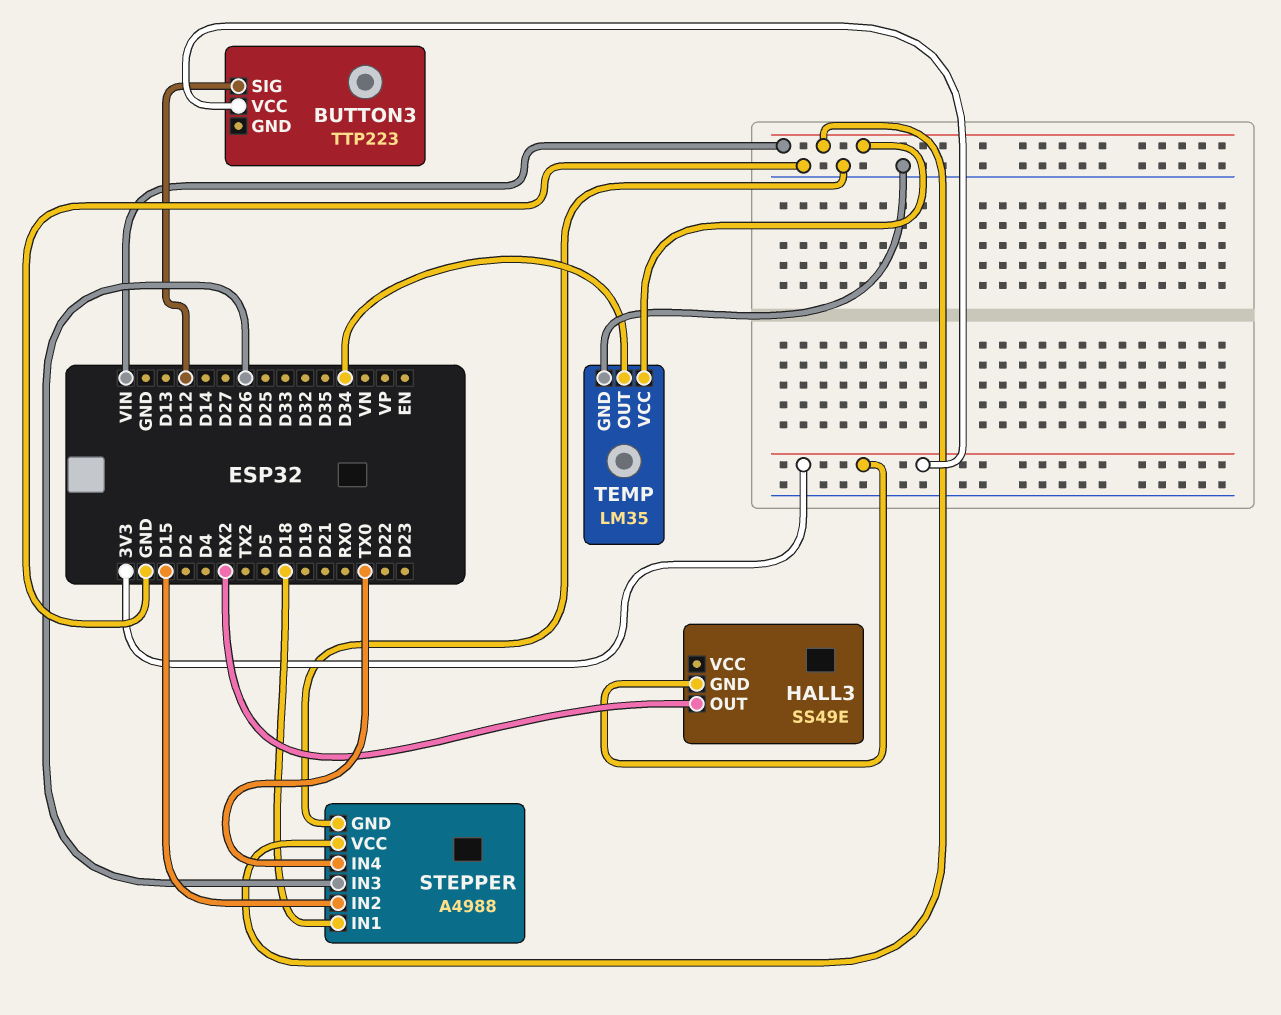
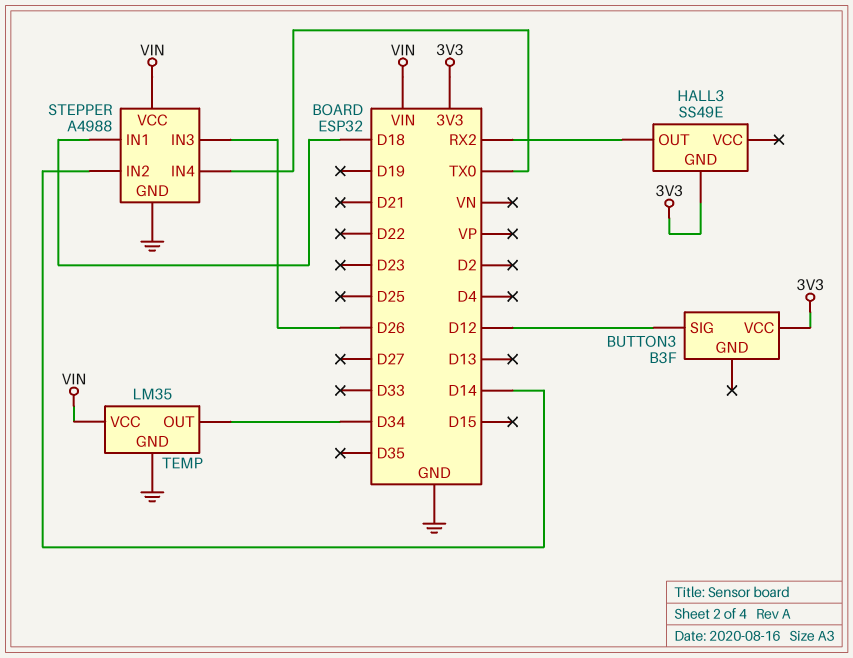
BUTTON3: TTP223 -> B3F
STEPPER pin IN2: D15 -> D14

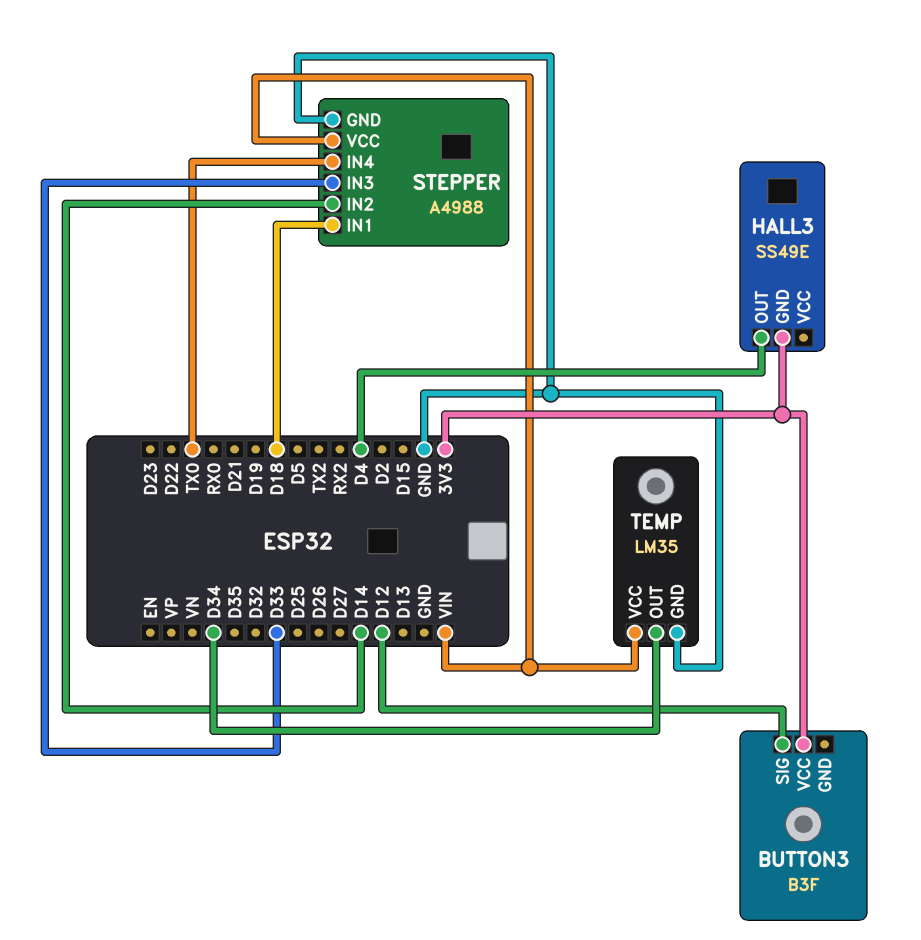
HALL3 pin OUT: RX2 -> D4
STEPPER pin IN3: D26 -> D33

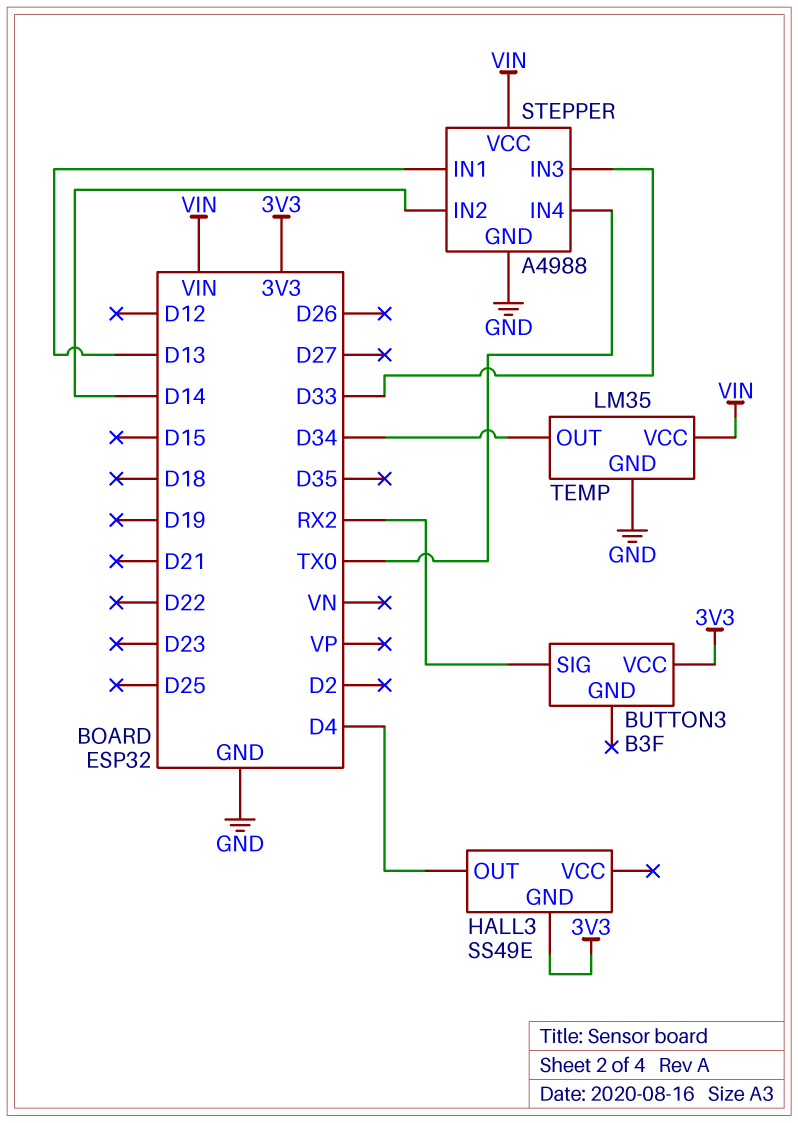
BUTTON3 pin SIG: D12 -> RX2
STEPPER pin IN1: D18 -> D13

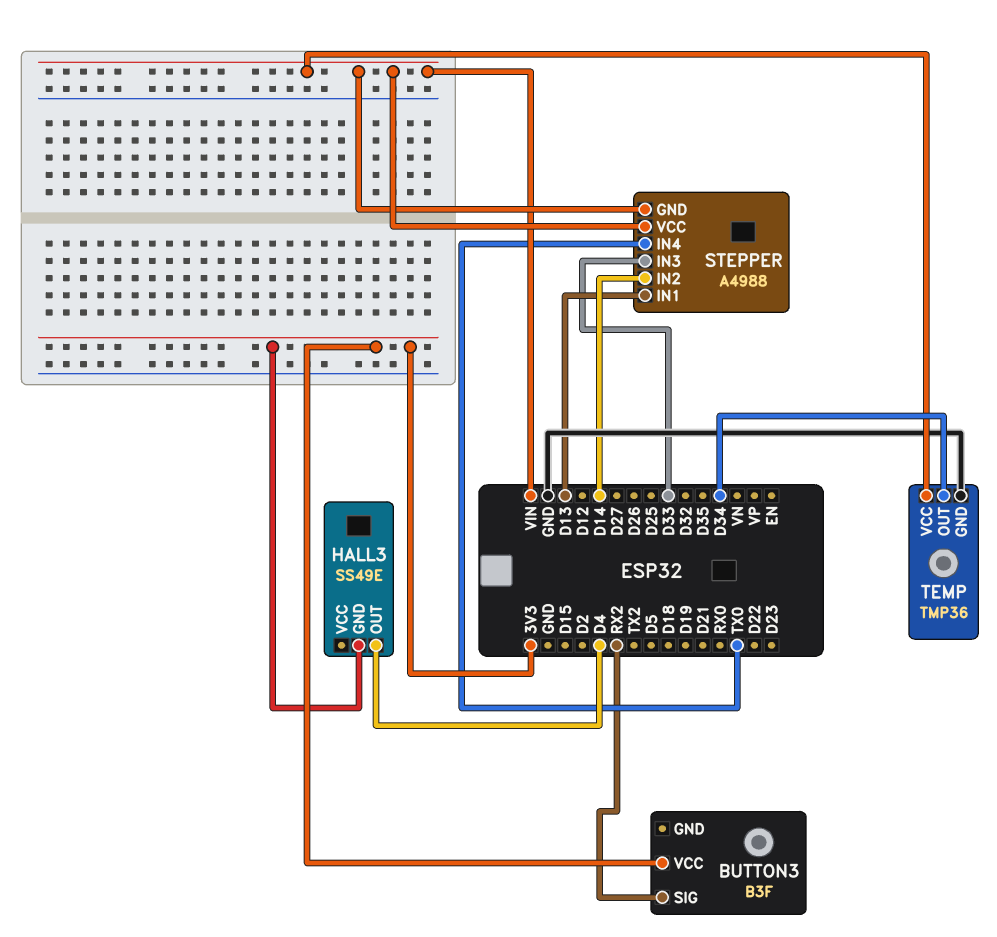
STEPPER pin GND: GND -> VIN
TEMP: LM35 -> TMP36

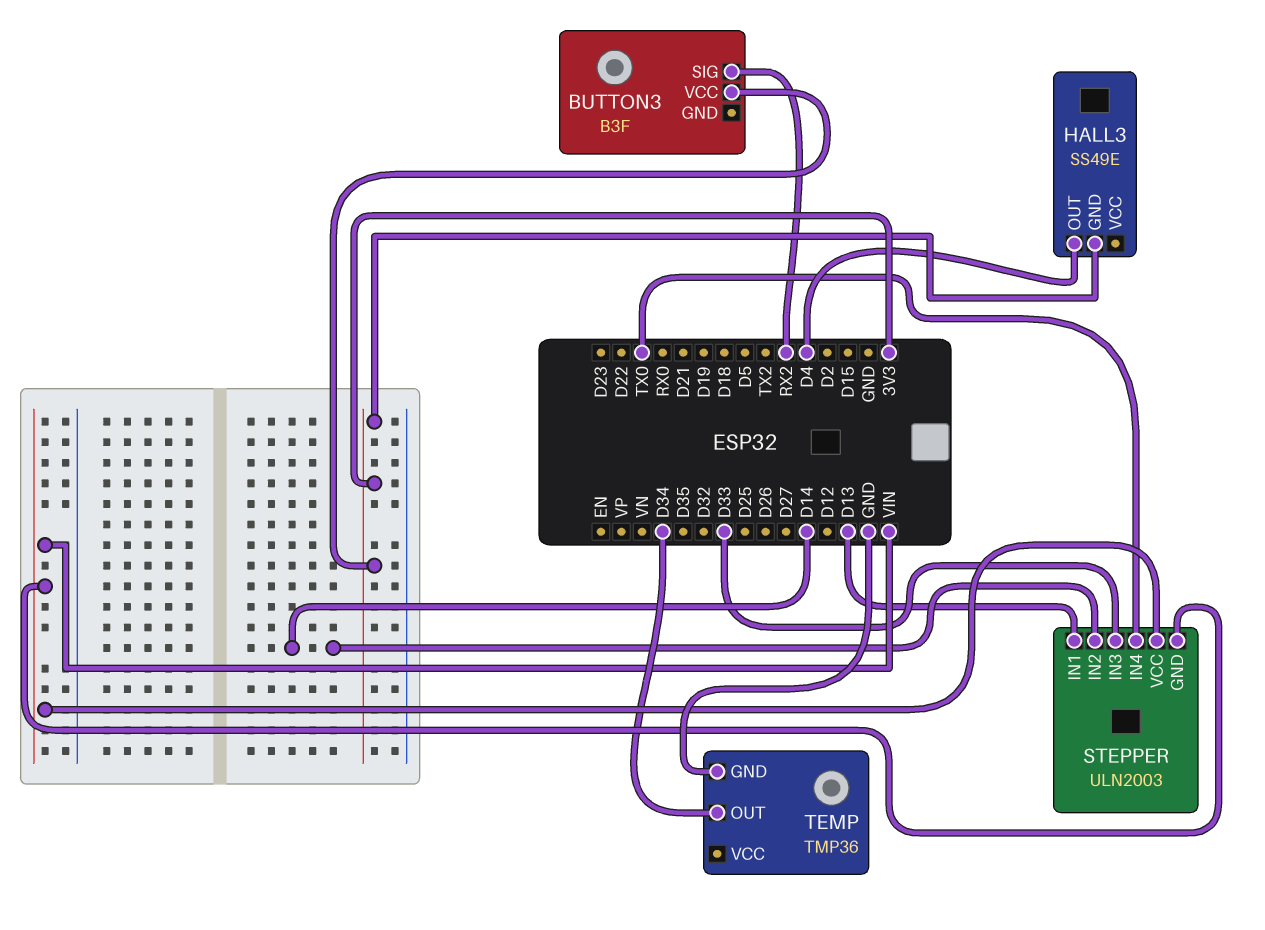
STEPPER: A4988 -> ULN2003
TEMP pin VCC: VIN -> none

